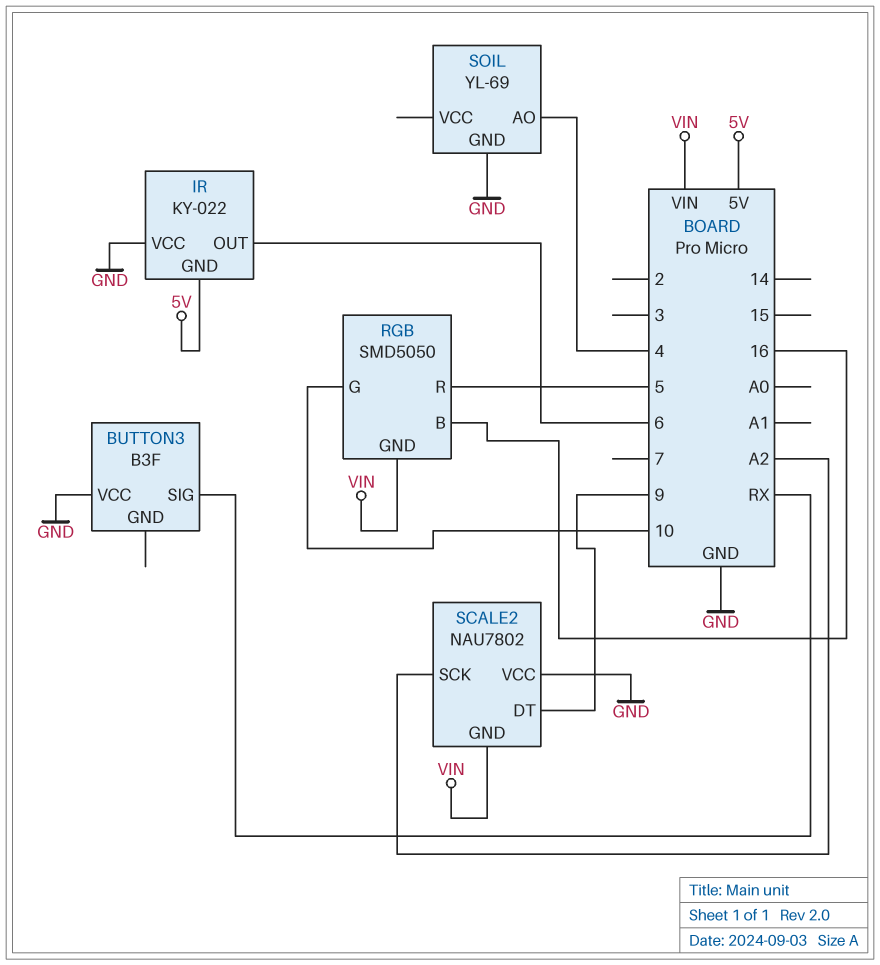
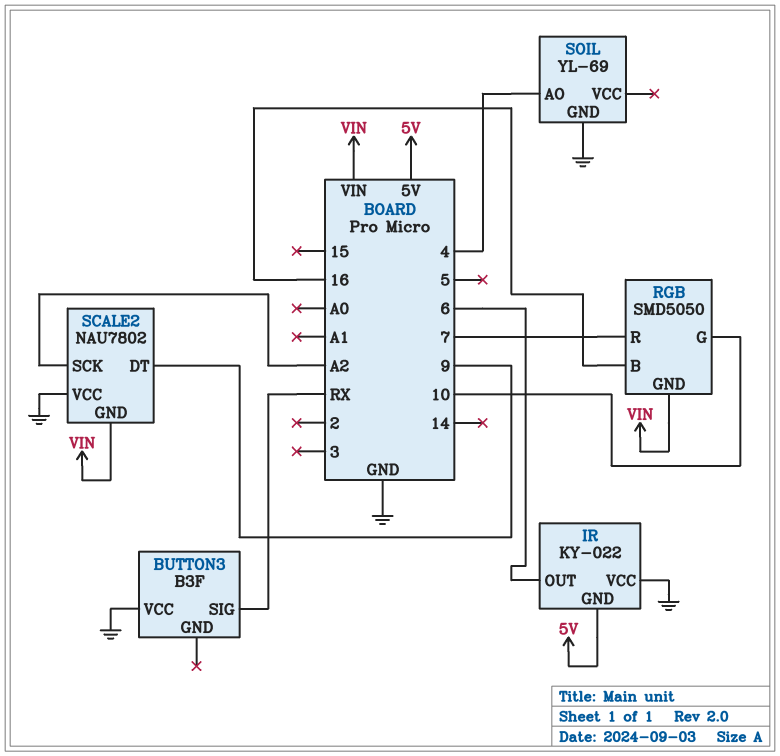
RGB pin R: 5 -> 7

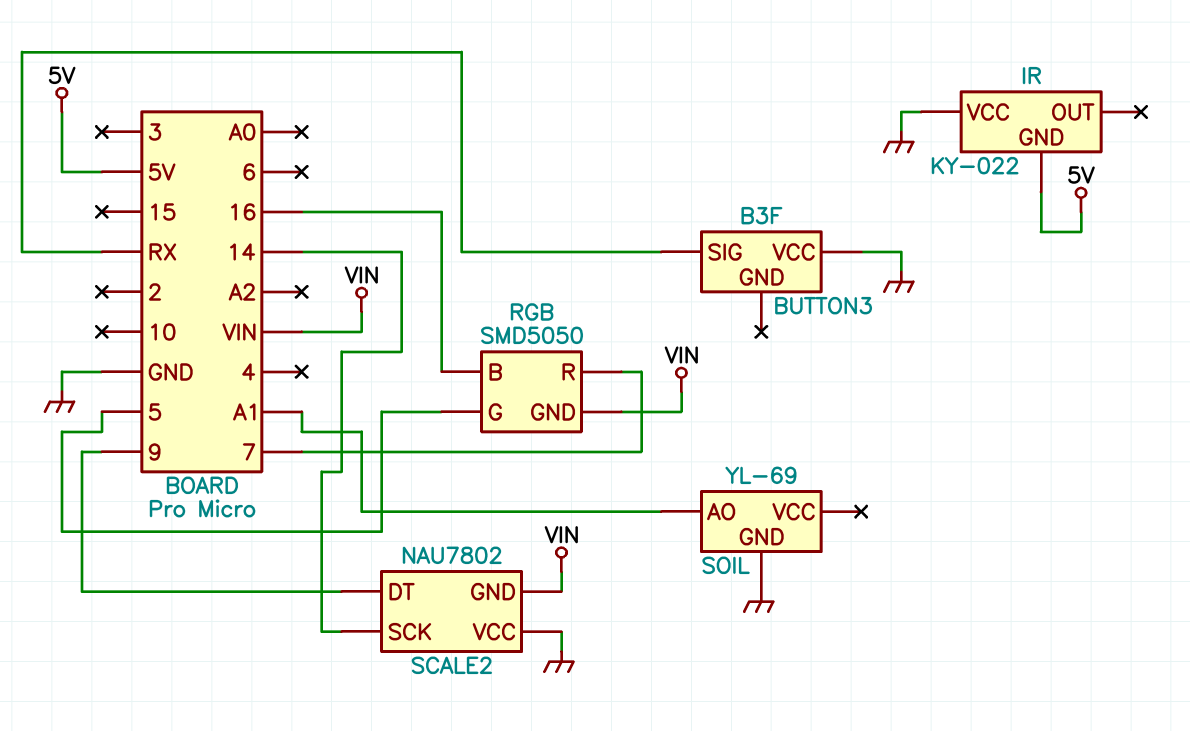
IR pin OUT: 6 -> none
RGB pin G: 10 -> 5
SCALE2 pin SCK: A2 -> 14
SOIL pin AO: 4 -> A1

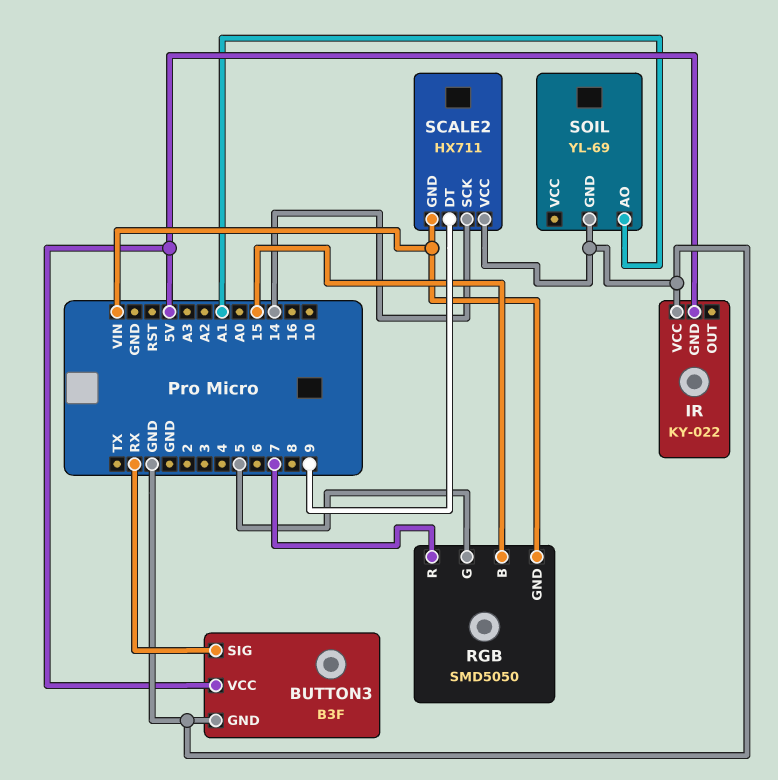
BUTTON3 pin GND: none -> GND
BUTTON3 pin VCC: GND -> 5V
RGB pin B: 16 -> 15
SCALE2: NAU7802 -> HX711

